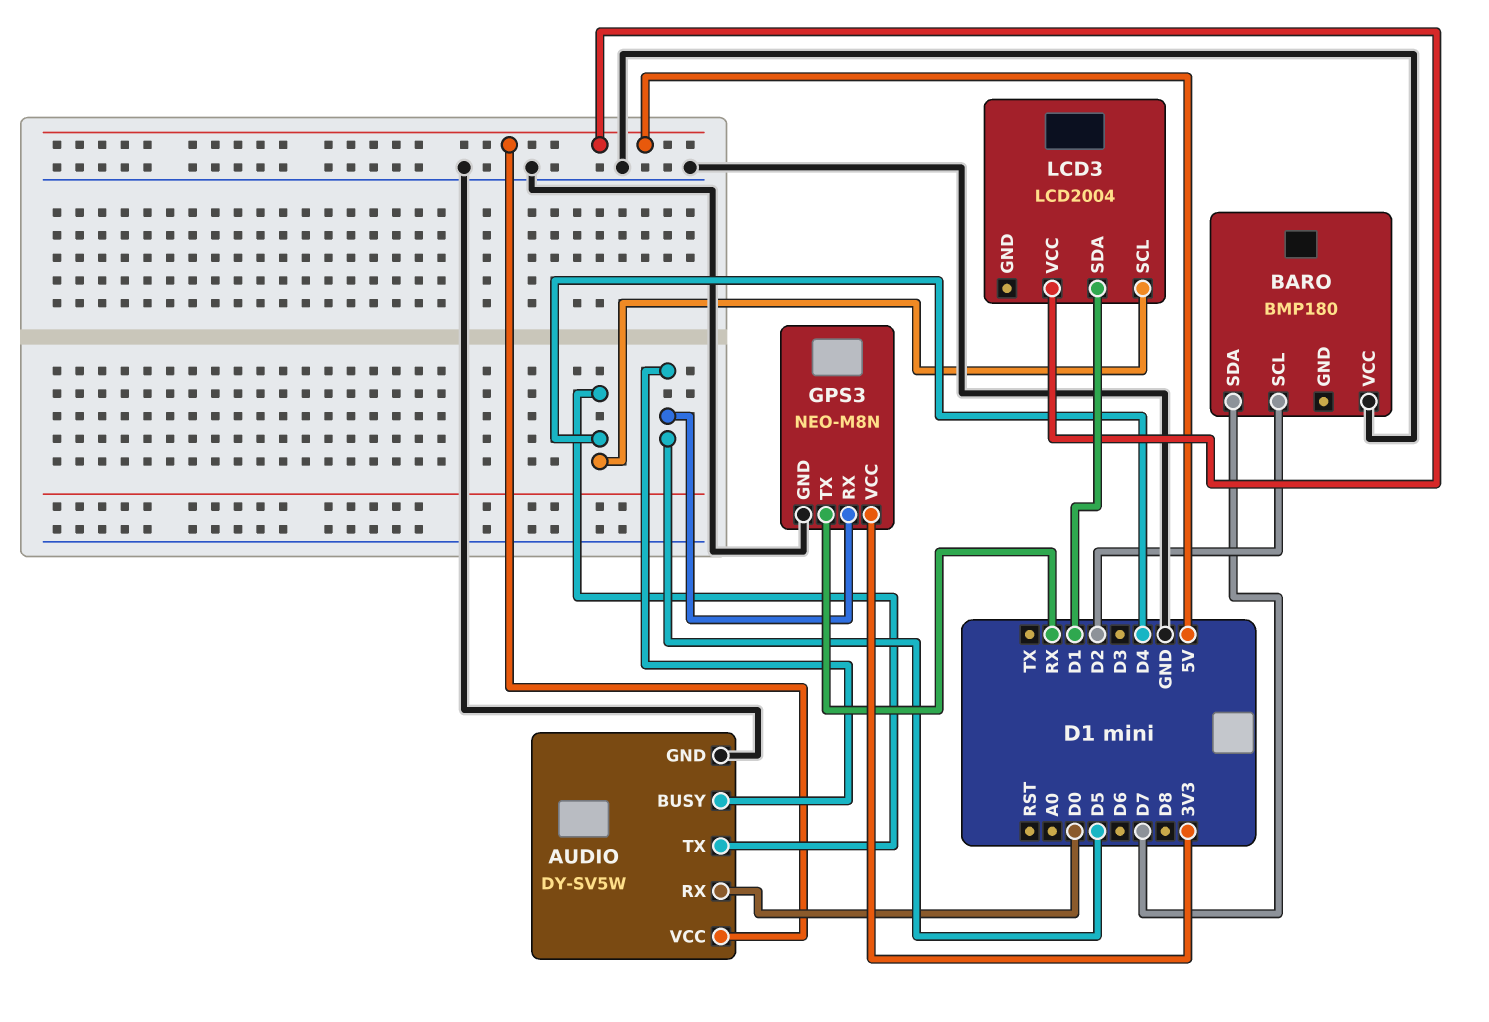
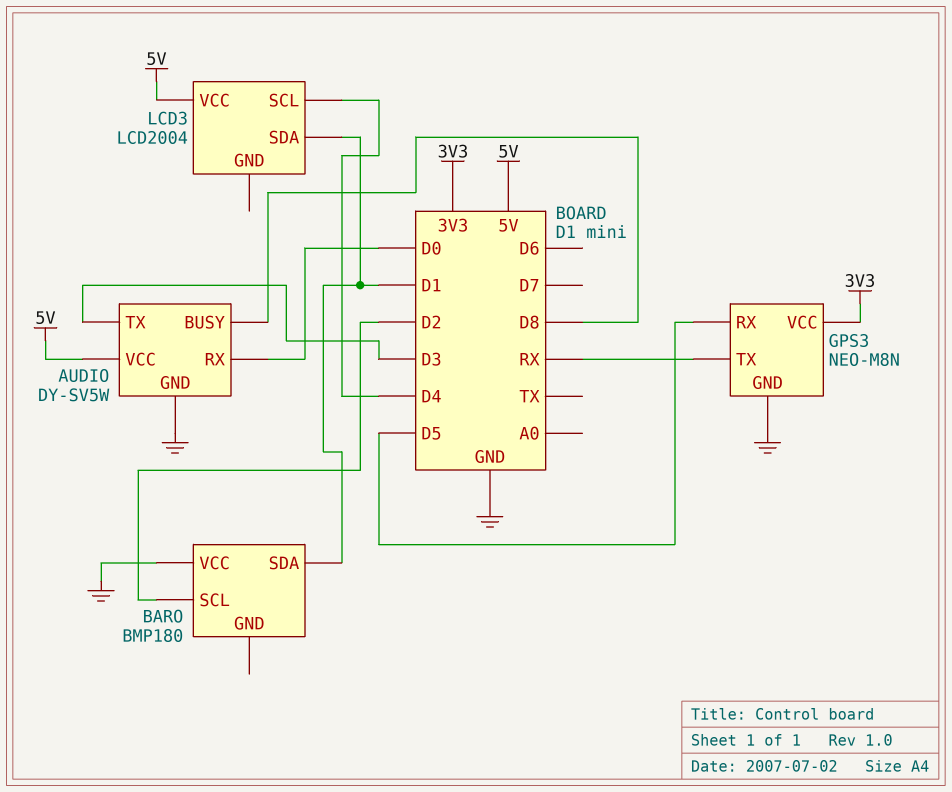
AUDIO pin BUSY: D5 -> D8
AUDIO pin TX: D4 -> D3
BARO pin SDA: D7 -> D1

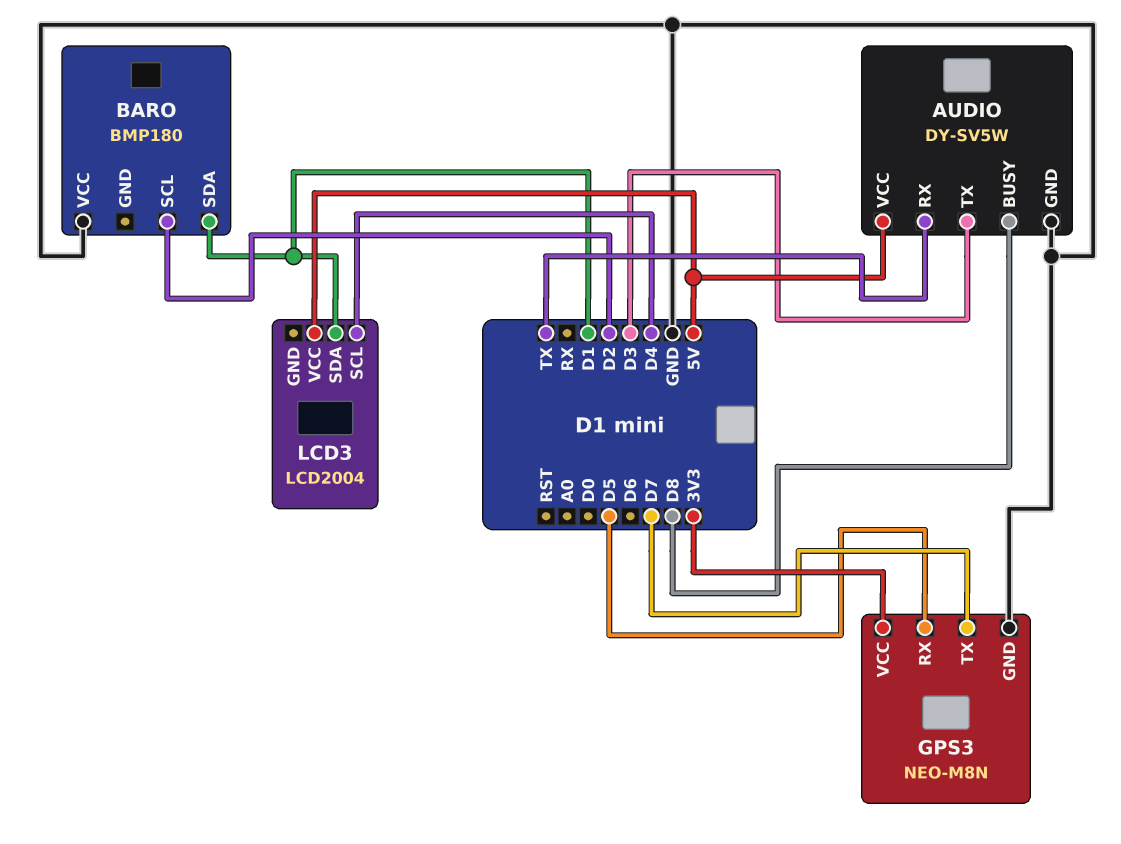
AUDIO pin RX: D0 -> TX
GPS3 pin TX: RX -> D7

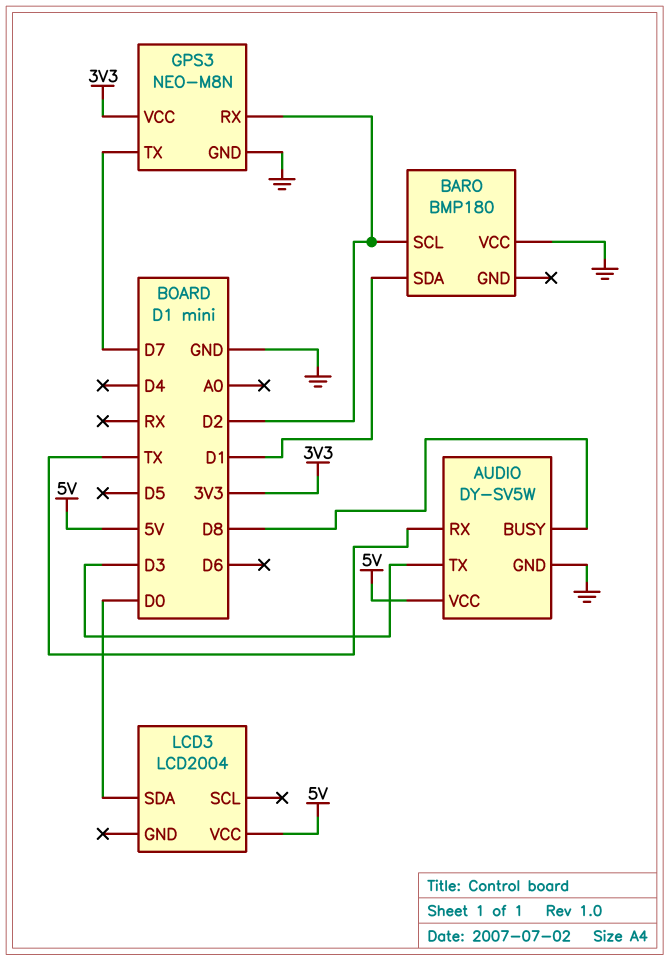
GPS3 pin RX: D5 -> D2
LCD3 pin SCL: D4 -> none
LCD3 pin SDA: D1 -> D0

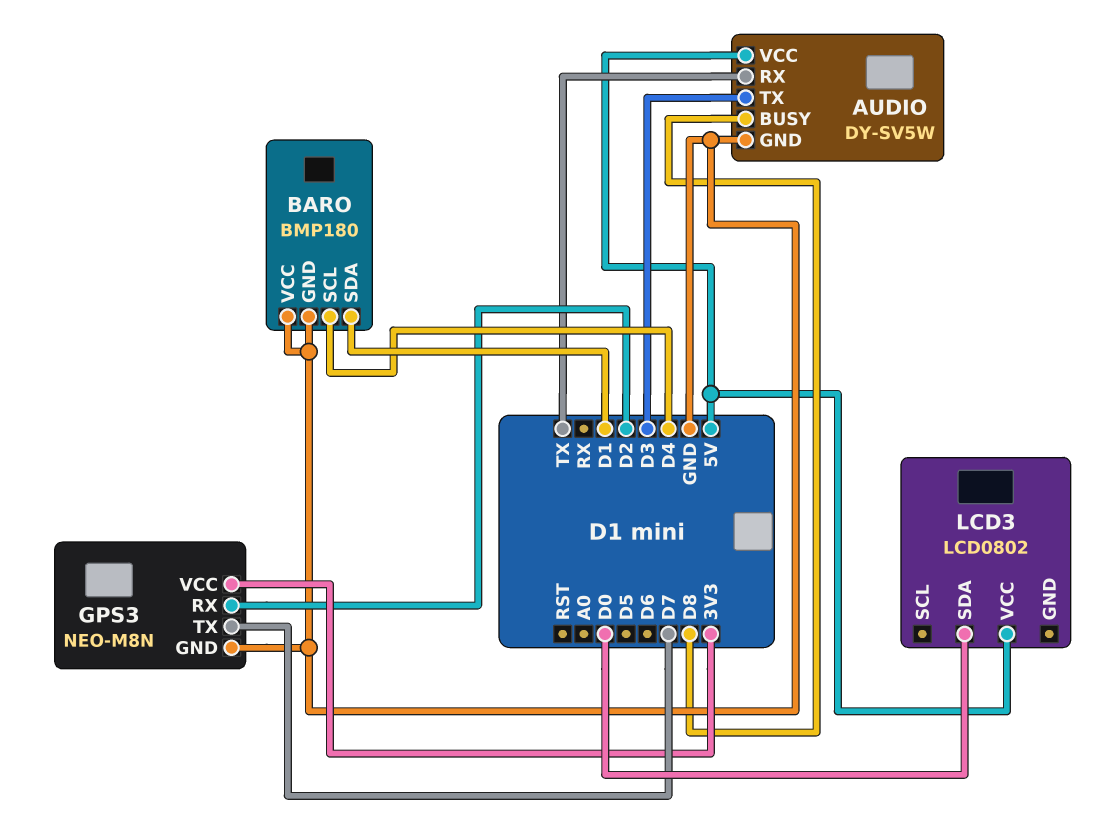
BARO pin GND: none -> GND
BARO pin SCL: D2 -> D4
LCD3: LCD2004 -> LCD0802

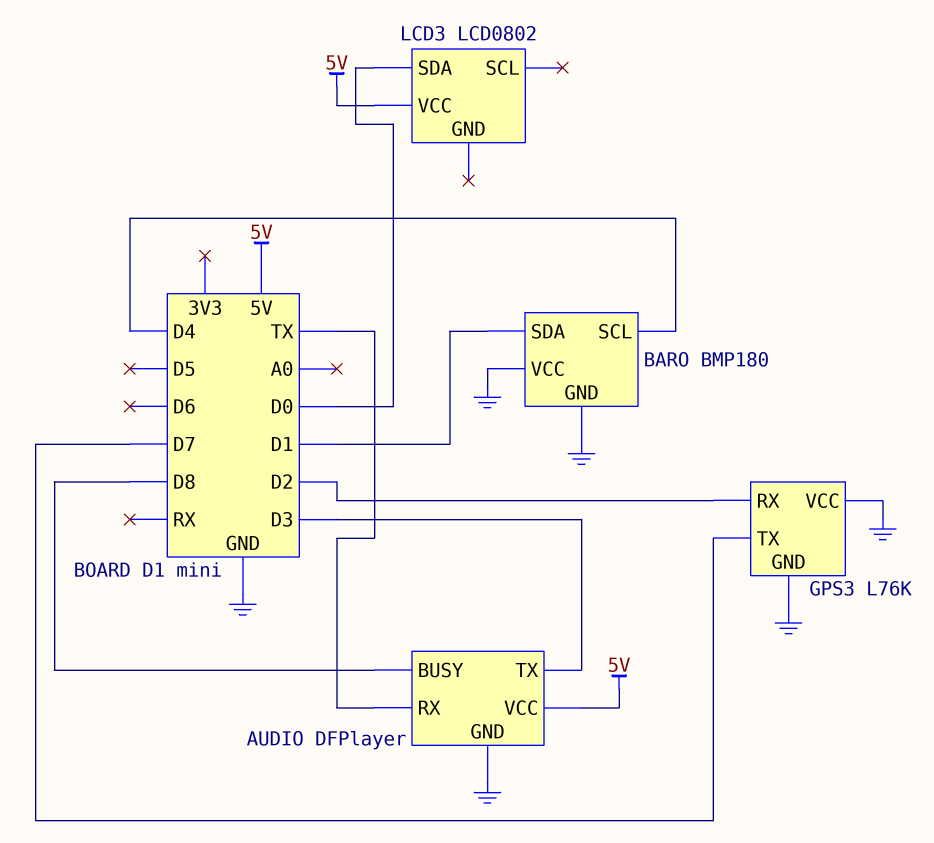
AUDIO: DY-SV5W -> DFPlayer
GPS3: NEO-M8N -> L76K
GPS3 pin VCC: 3V3 -> GND

